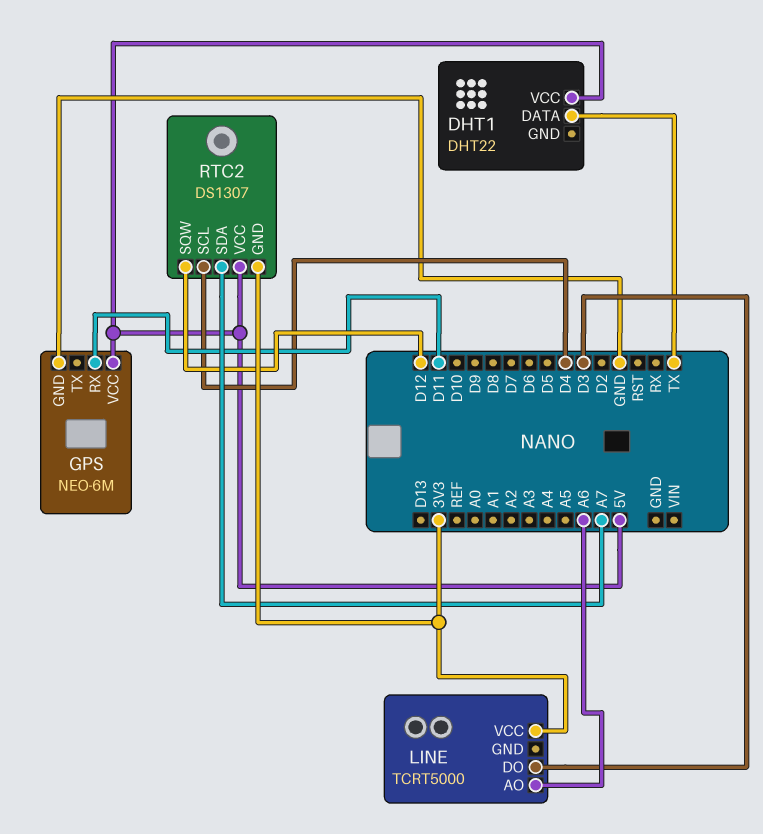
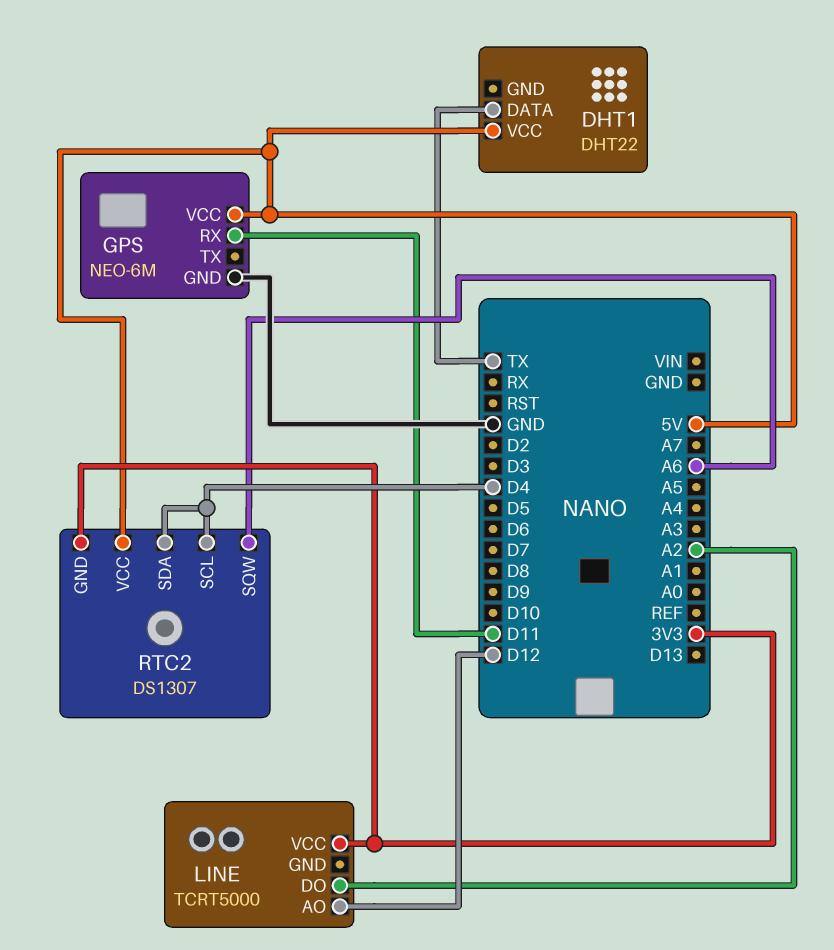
LINE pin AO: A6 -> D12
LINE pin DO: D3 -> A2
RTC2 pin SDA: A7 -> D4
RTC2 pin SQW: D12 -> A6

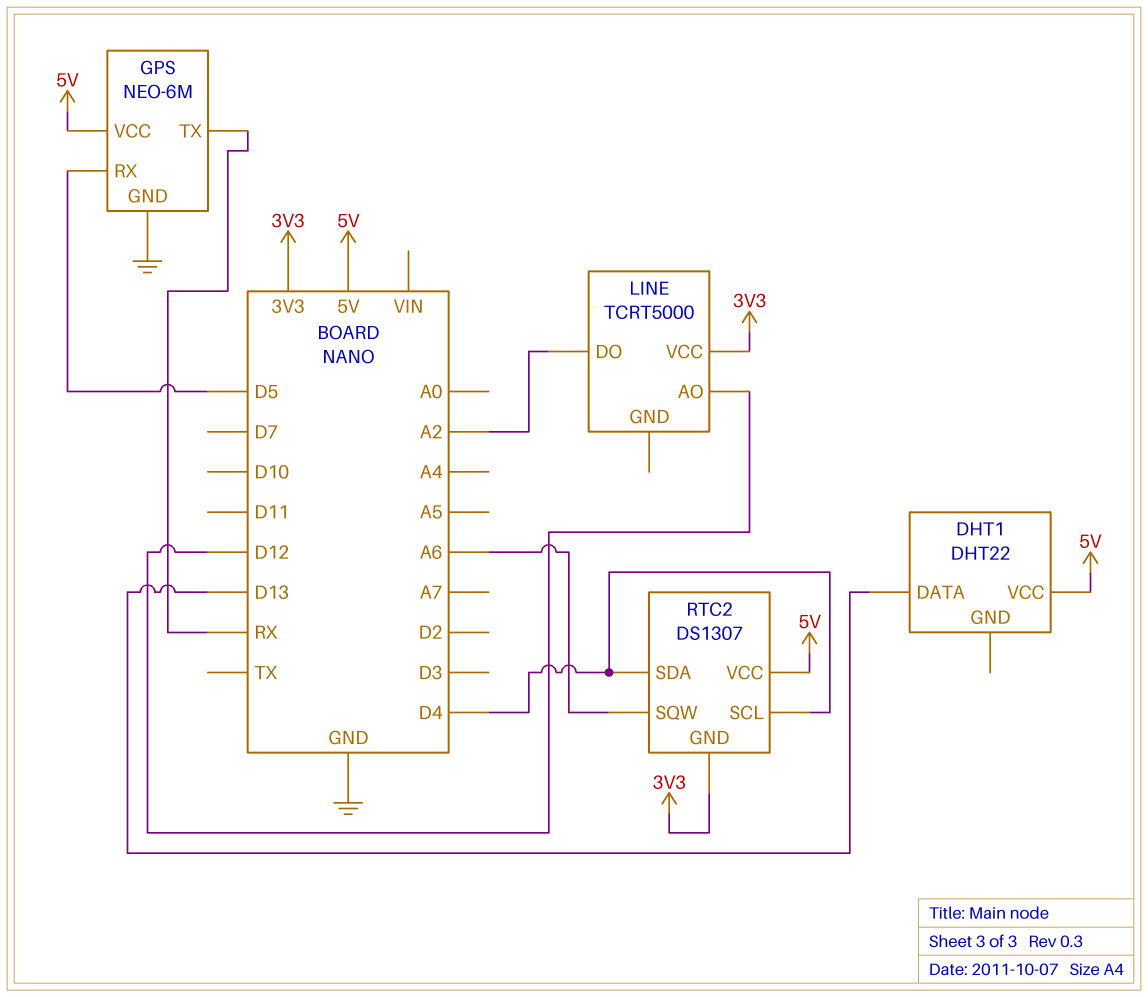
DHT1 pin DATA: TX -> D13
GPS pin RX: D11 -> D5
GPS pin TX: none -> RX

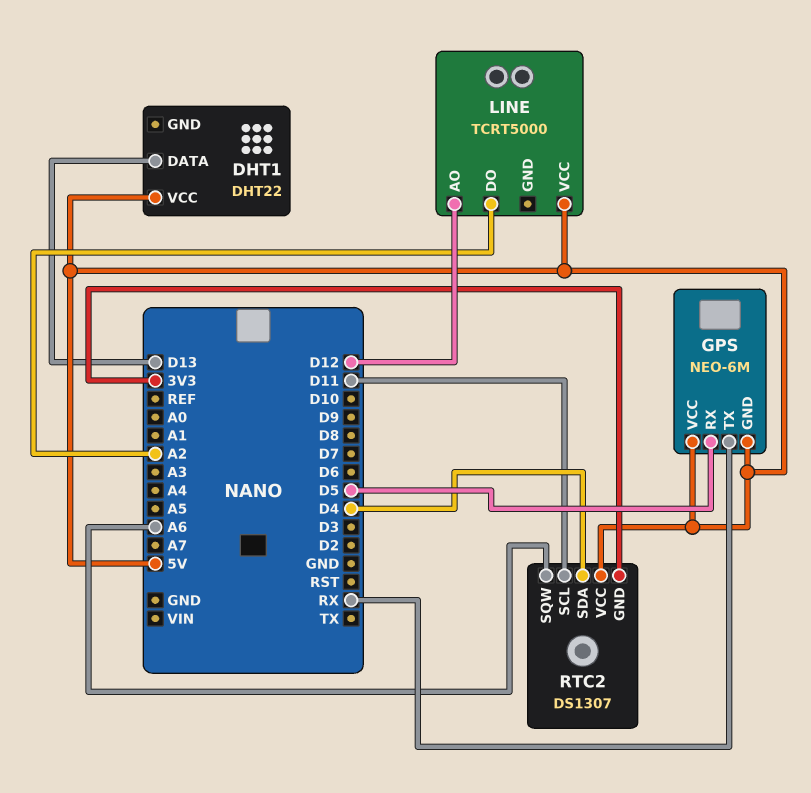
GPS pin GND: GND -> 5V
LINE pin VCC: 3V3 -> 5V
RTC2 pin SCL: D4 -> D11

